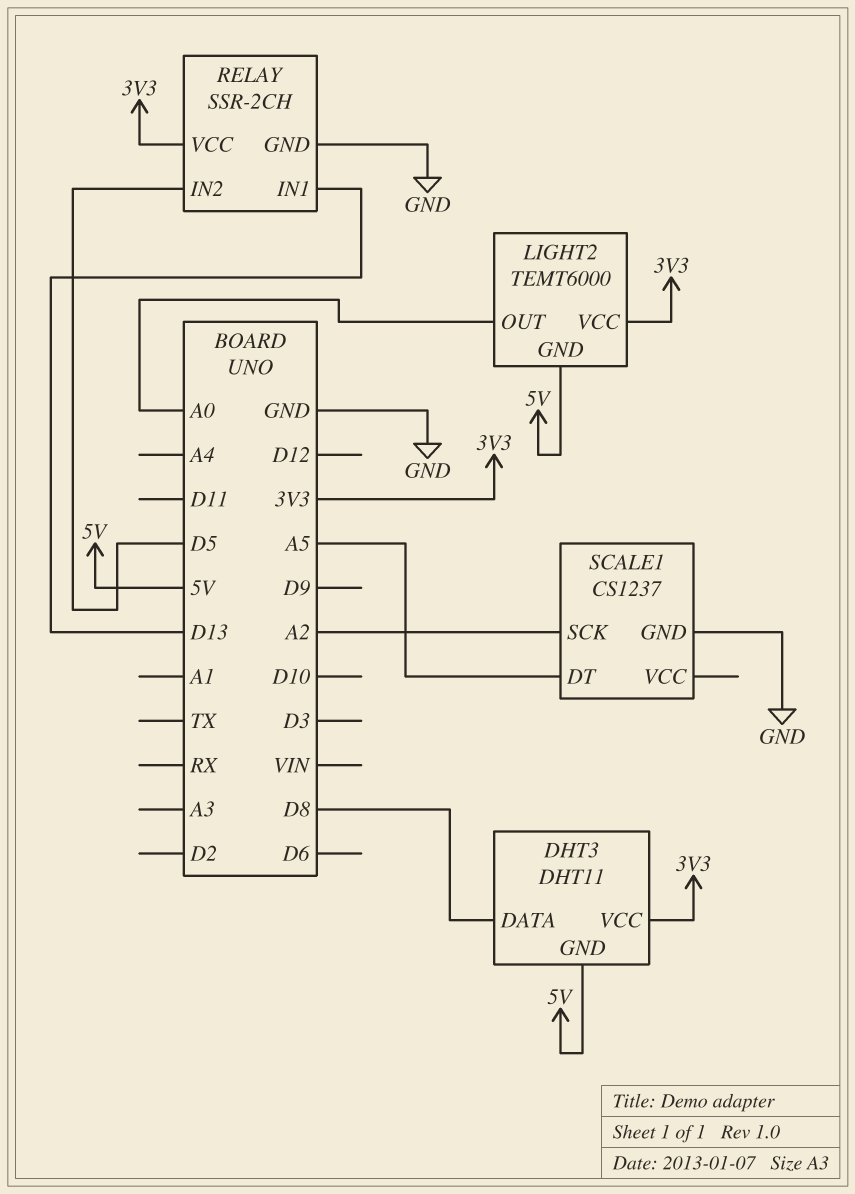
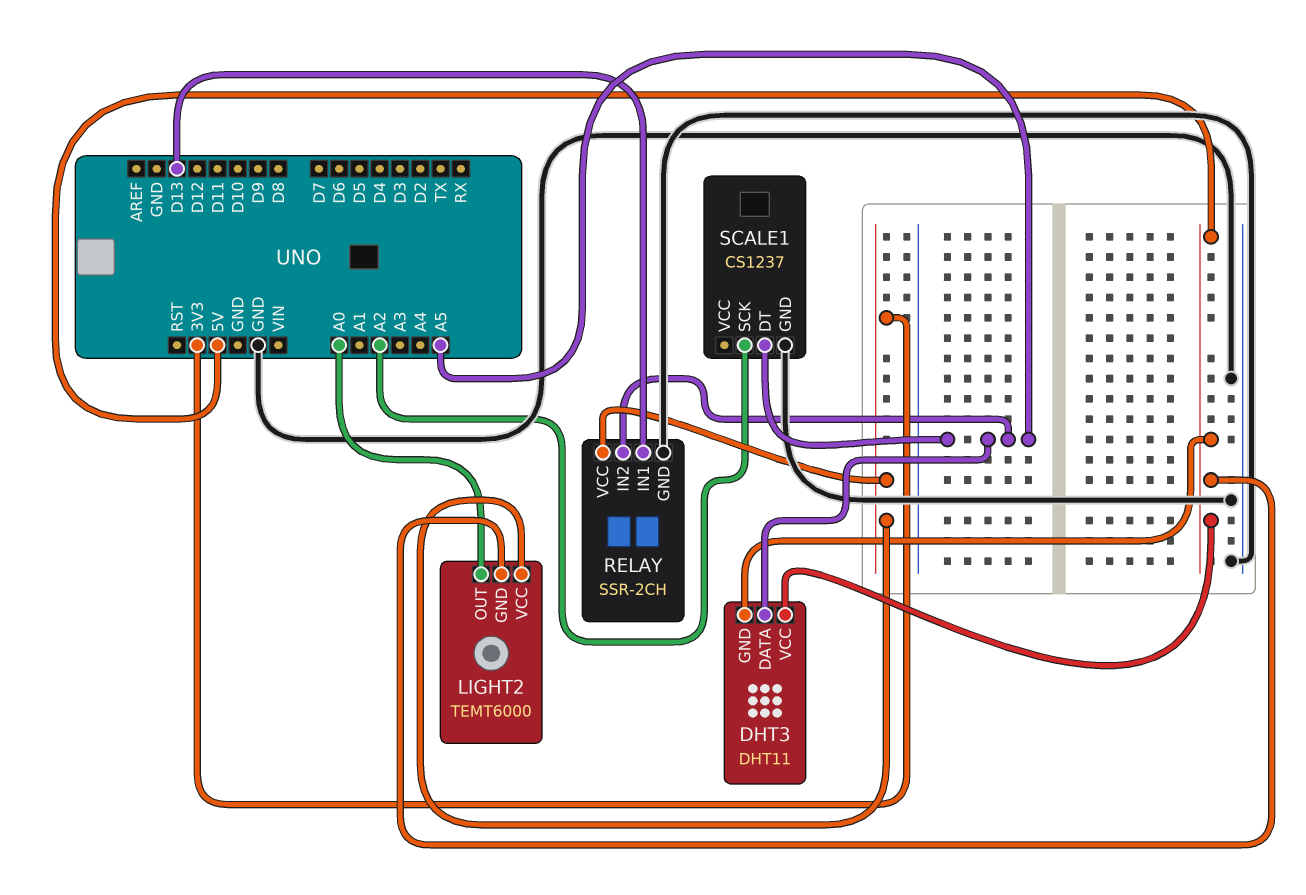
DHT3 pin DATA: D8 -> A5
DHT3 pin VCC: 3V3 -> 5V
RELAY pin IN2: D5 -> A5

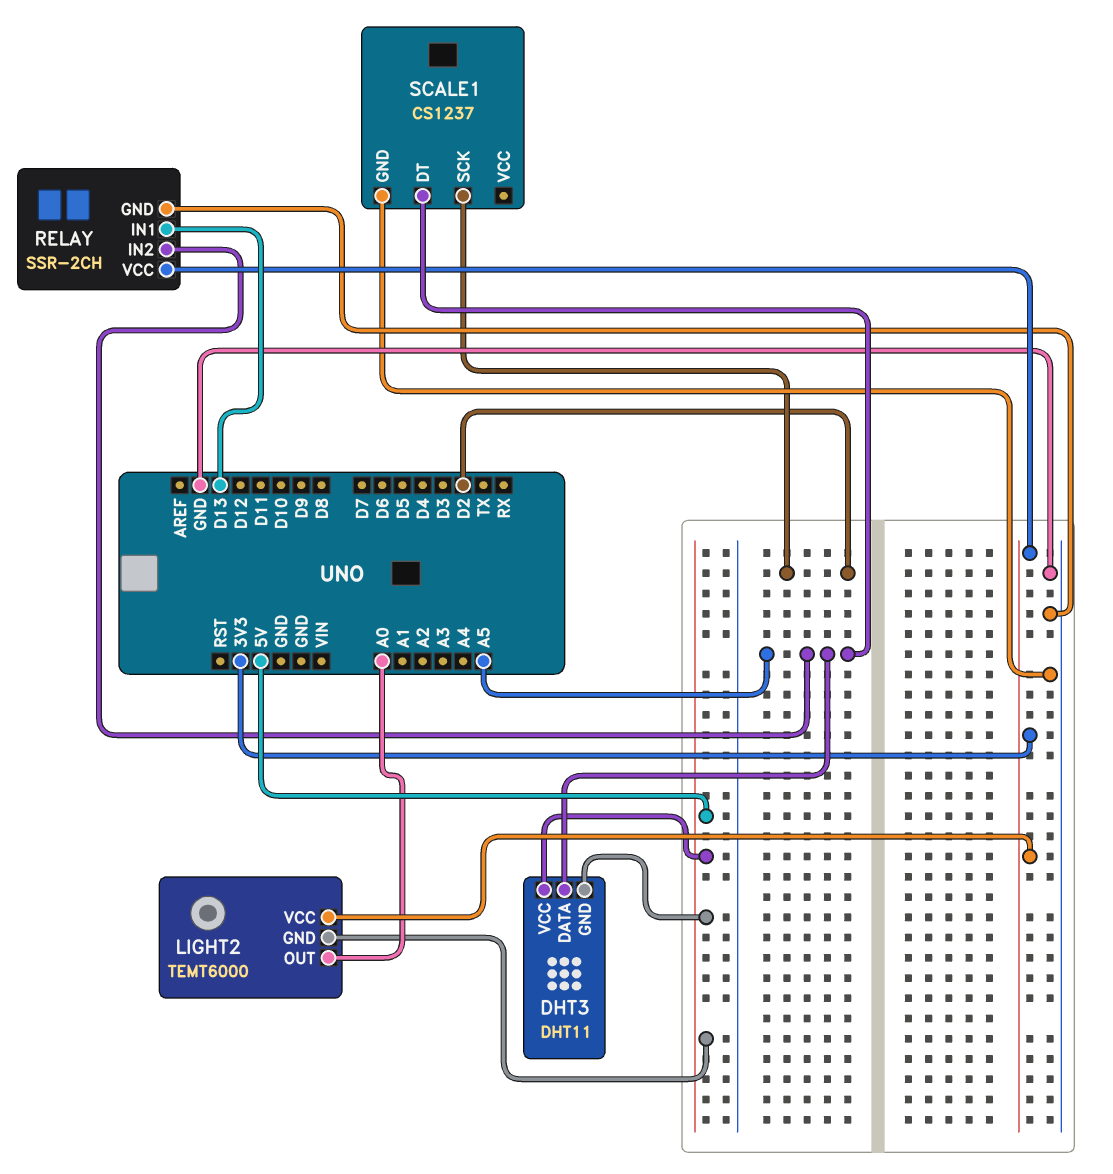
SCALE1 pin SCK: A2 -> D2

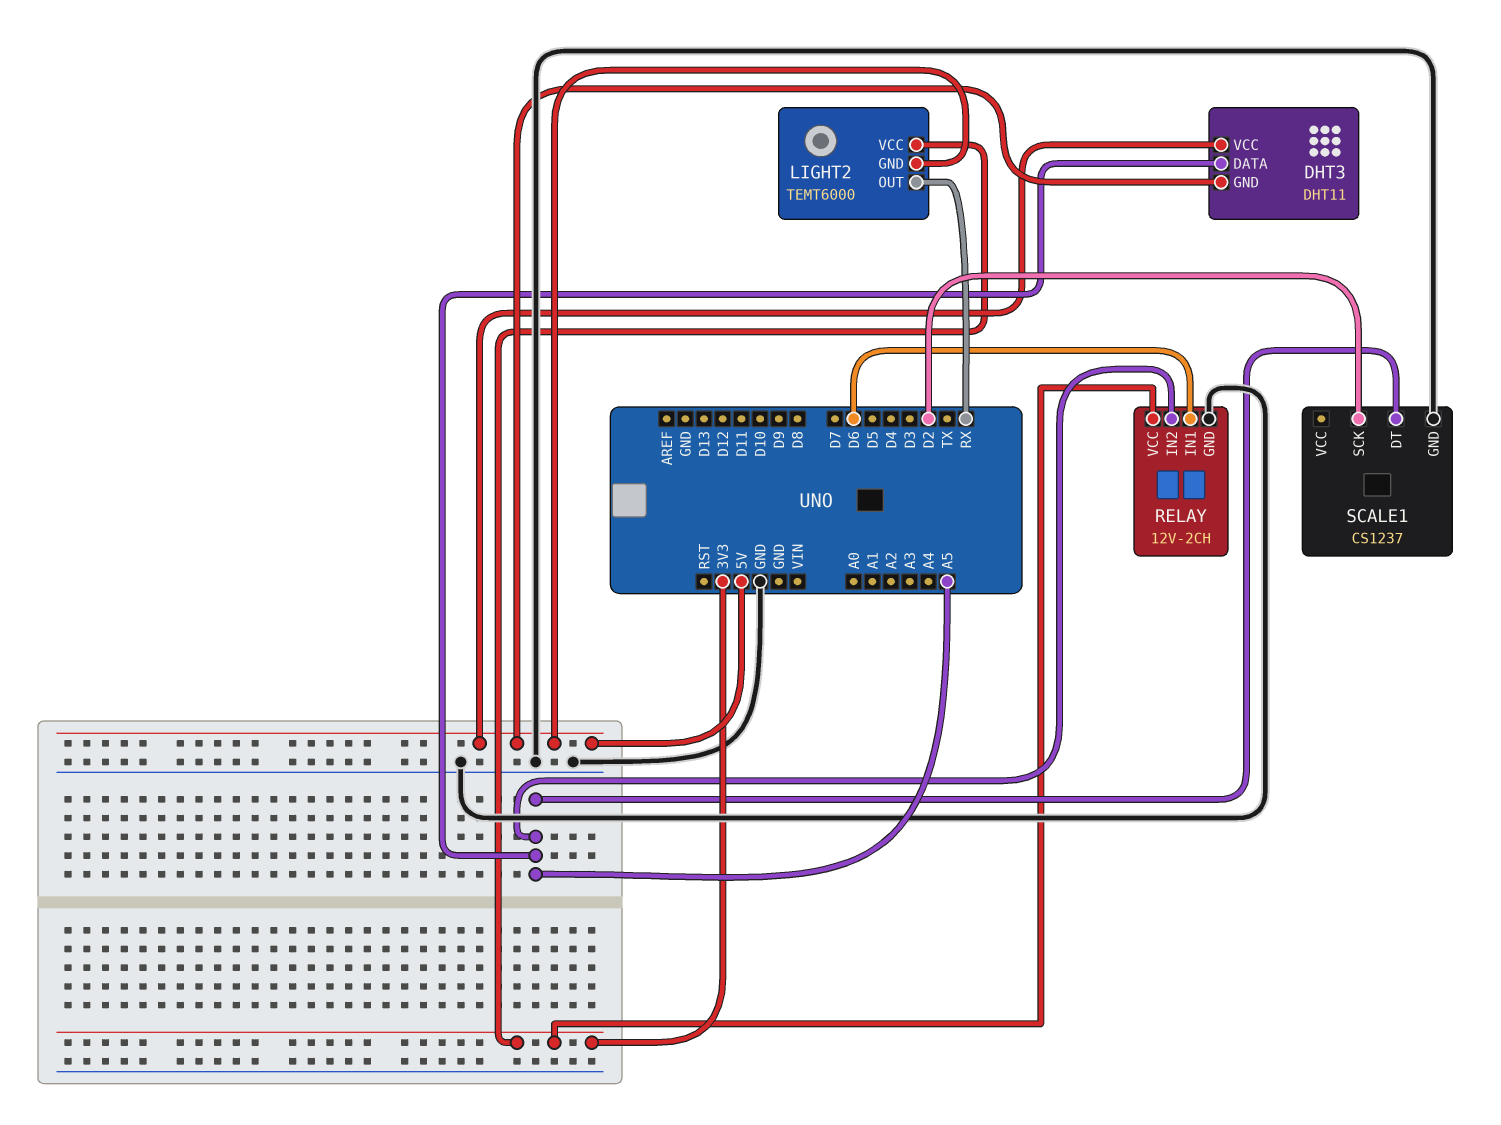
LIGHT2 pin OUT: A0 -> RX
RELAY: SSR-2CH -> 12V-2CH
RELAY pin IN1: D13 -> D6

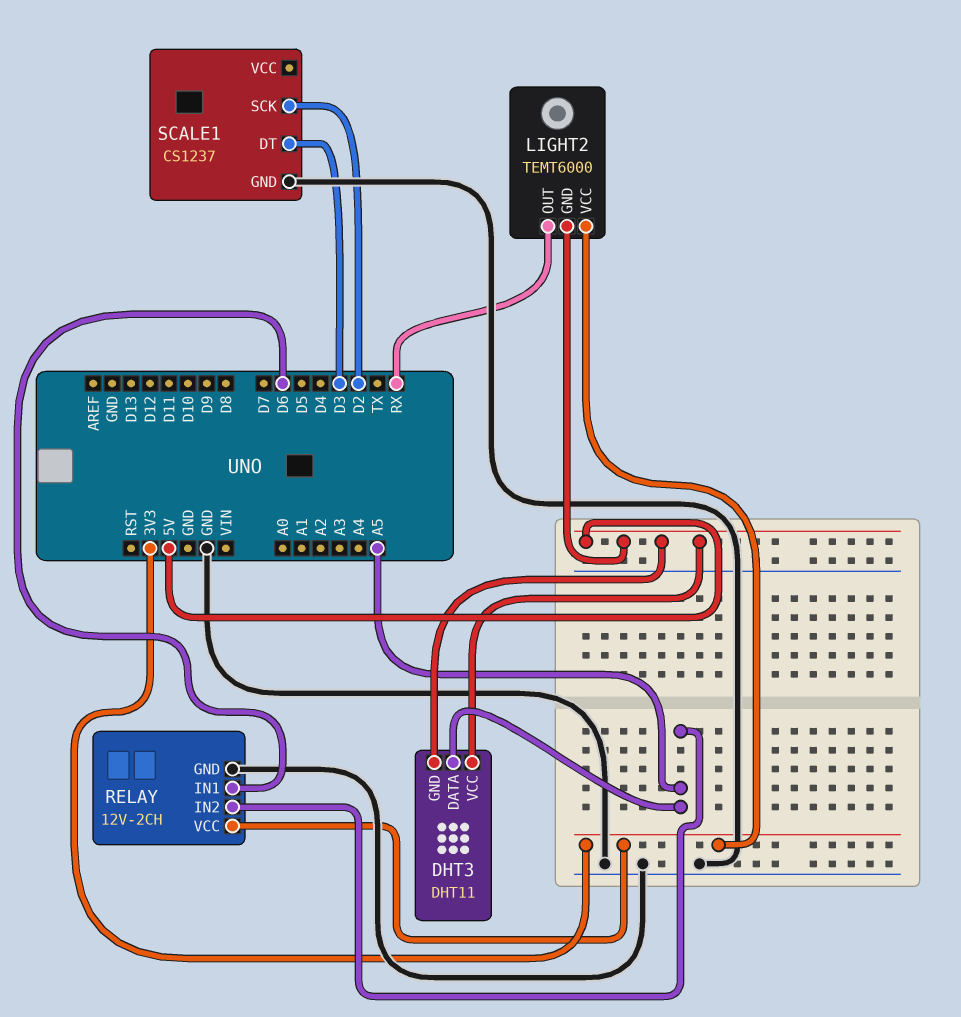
SCALE1 pin DT: A5 -> D3

